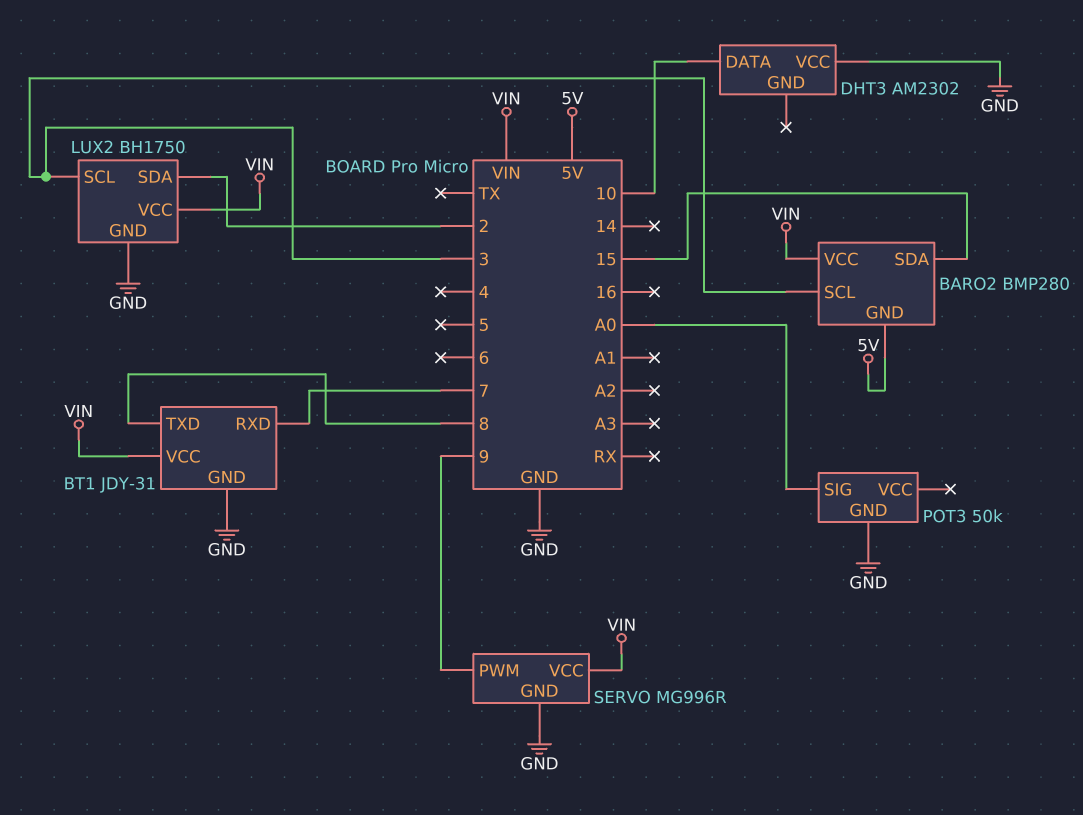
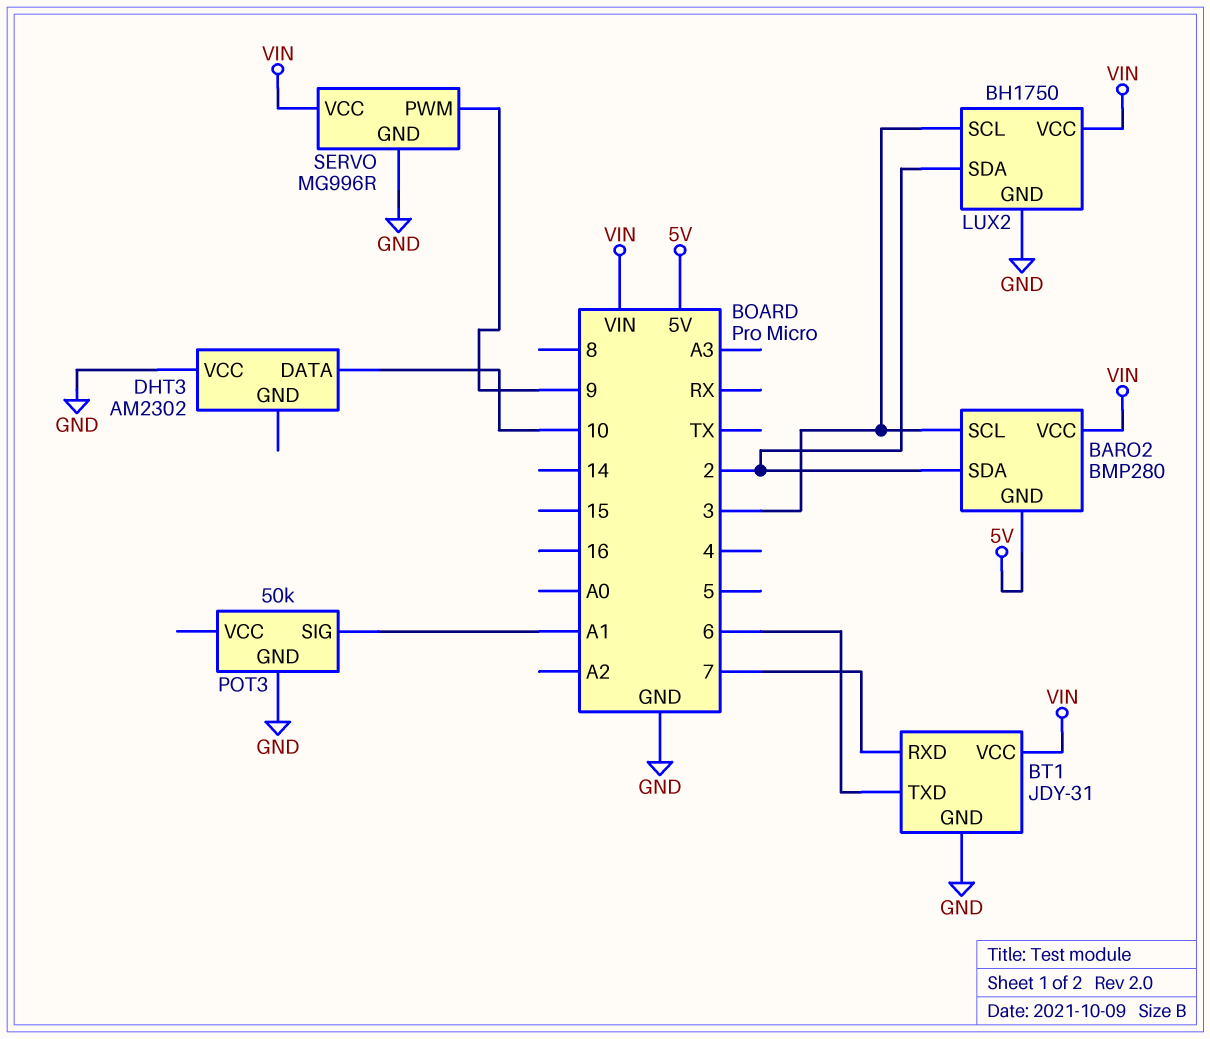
BARO2 pin SDA: 15 -> 2
BT1 pin TXD: 8 -> 6
POT3 pin SIG: A0 -> A1

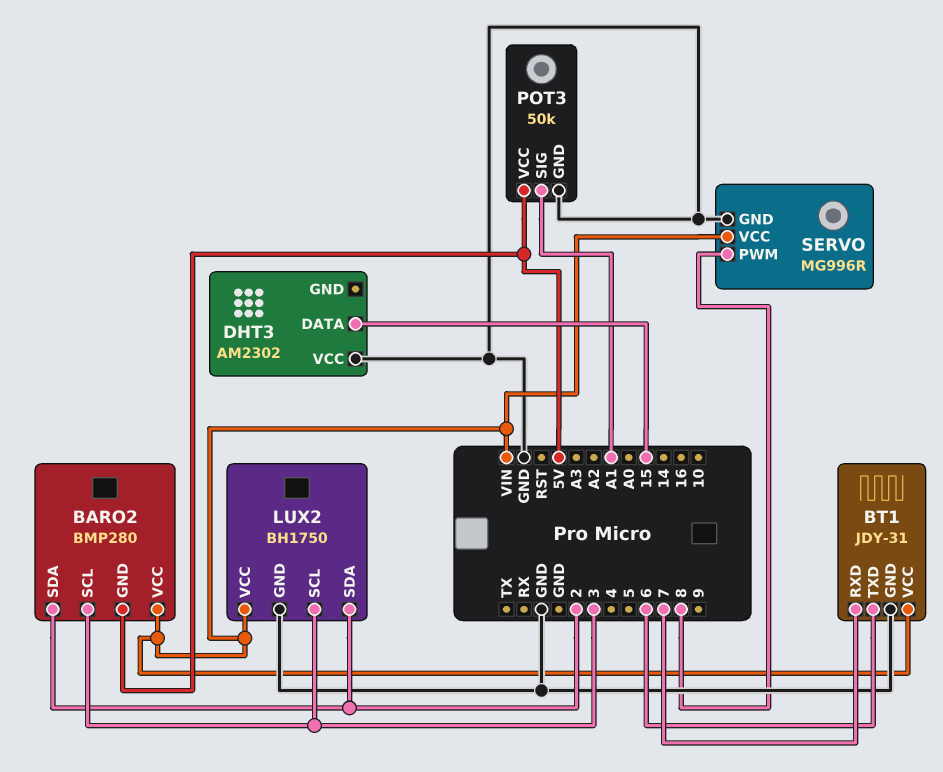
DHT3 pin DATA: 10 -> 15
POT3 pin VCC: none -> 5V
SERVO pin PWM: 9 -> 8

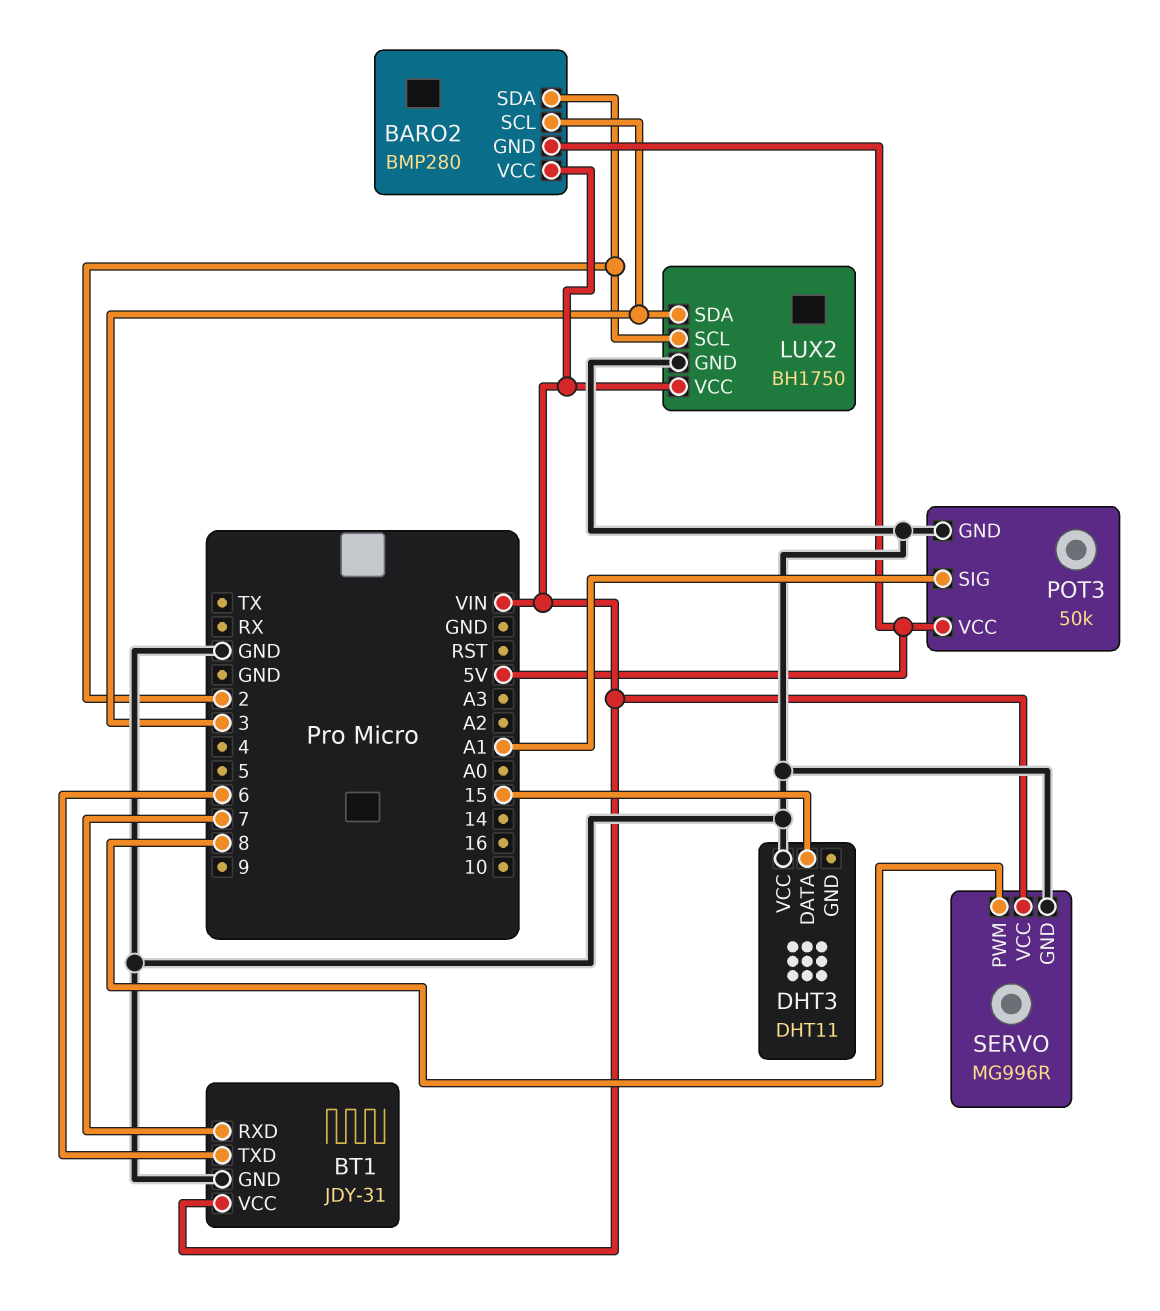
DHT3: AM2302 -> DHT11
LUX2 pin SCL: 3 -> 2
LUX2 pin SDA: 2 -> 3

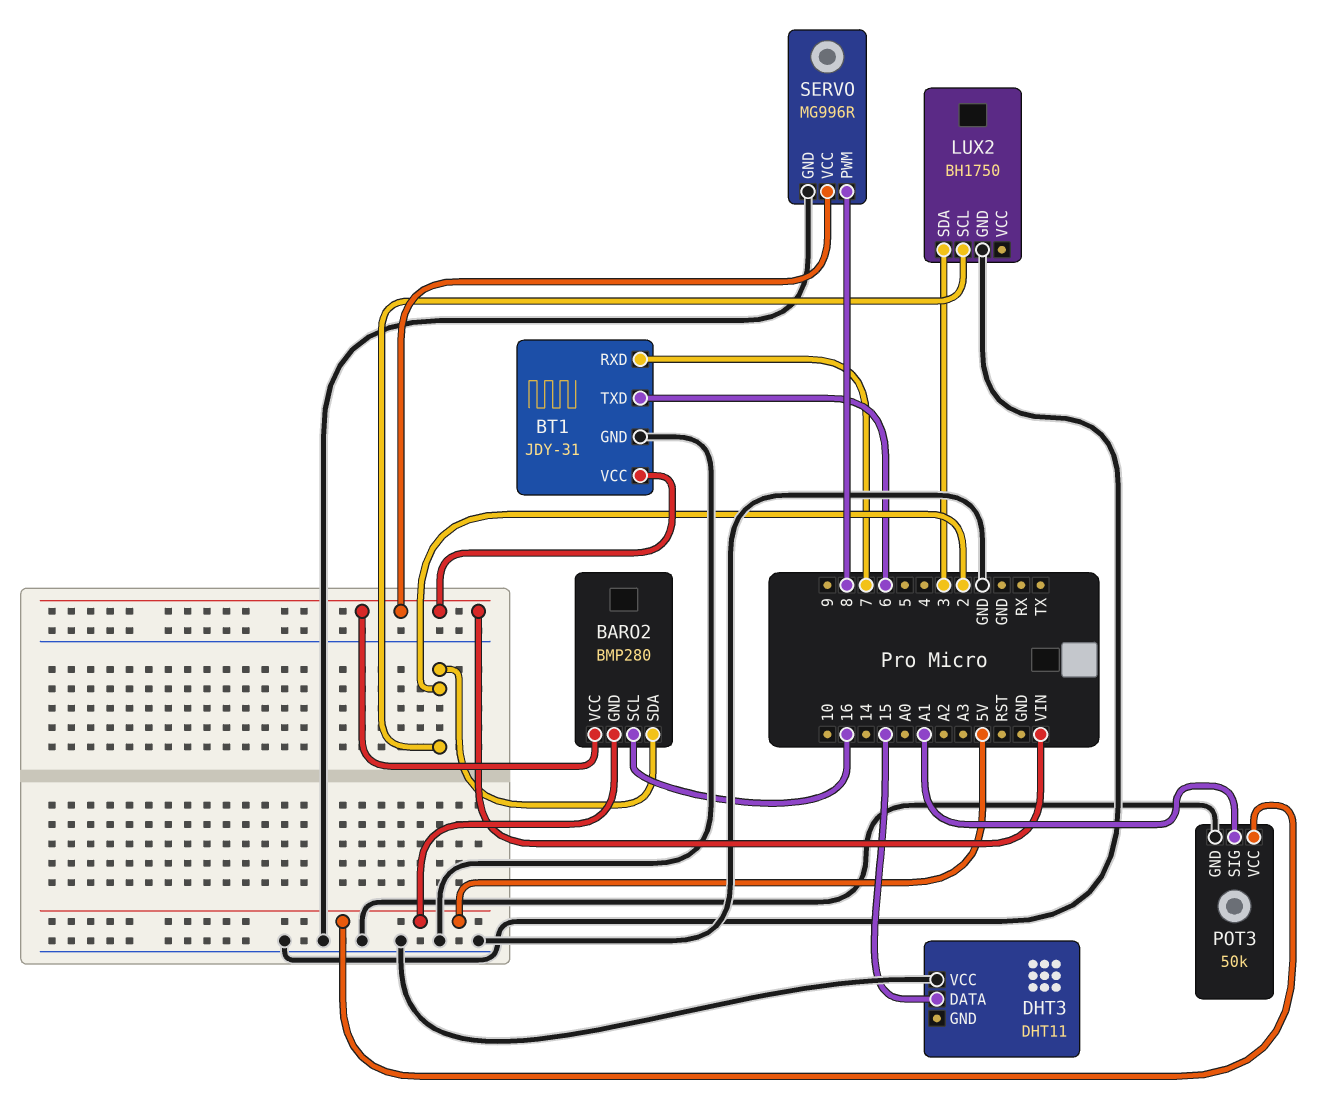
BARO2 pin SCL: 3 -> 16
LUX2 pin VCC: VIN -> none

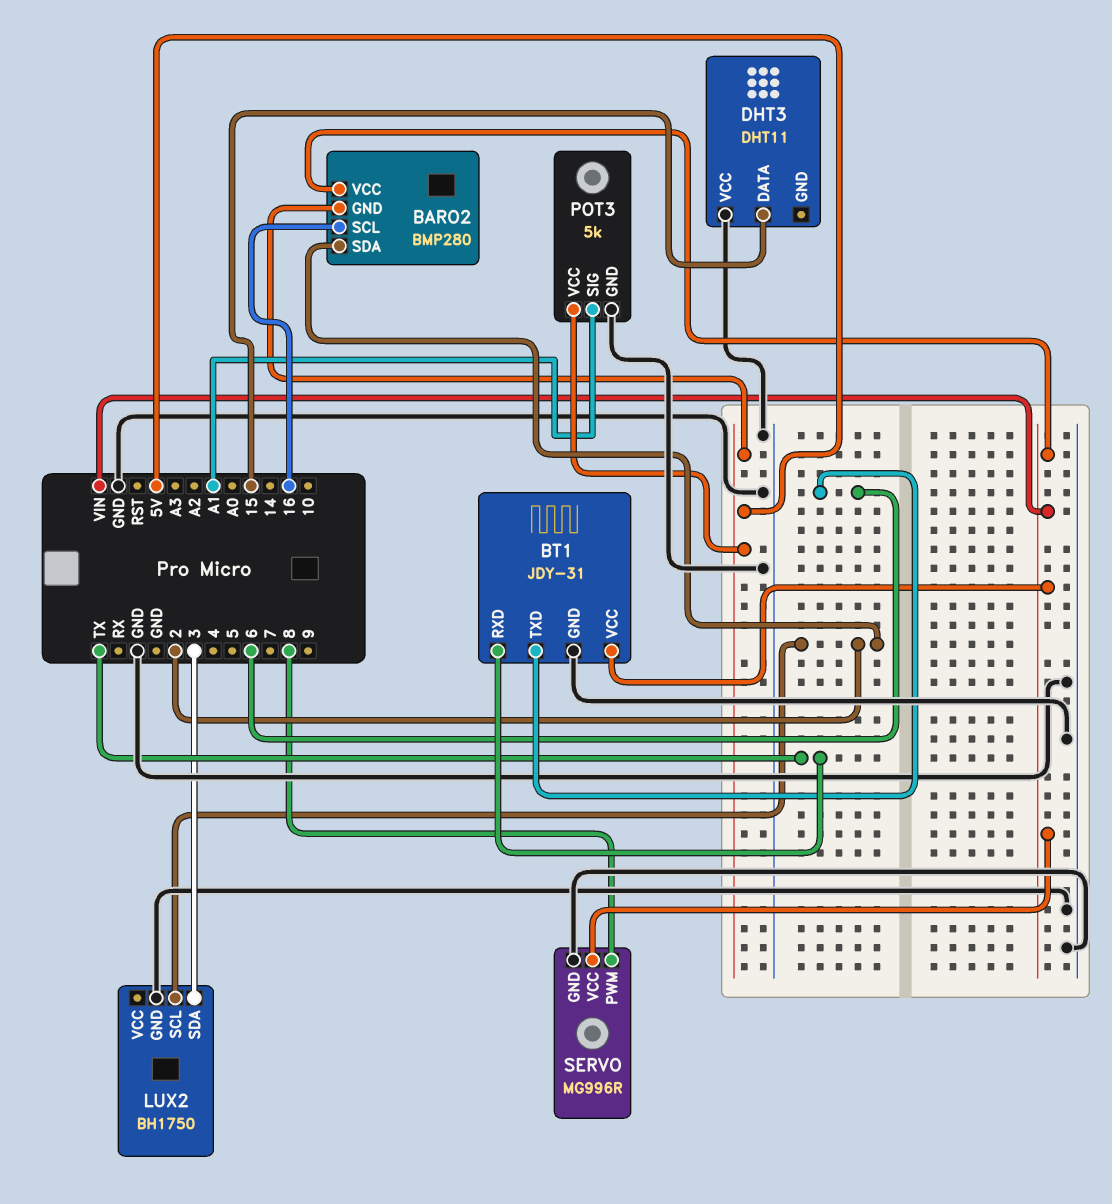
BT1 pin RXD: 7 -> TX
POT3: 50k -> 5k

